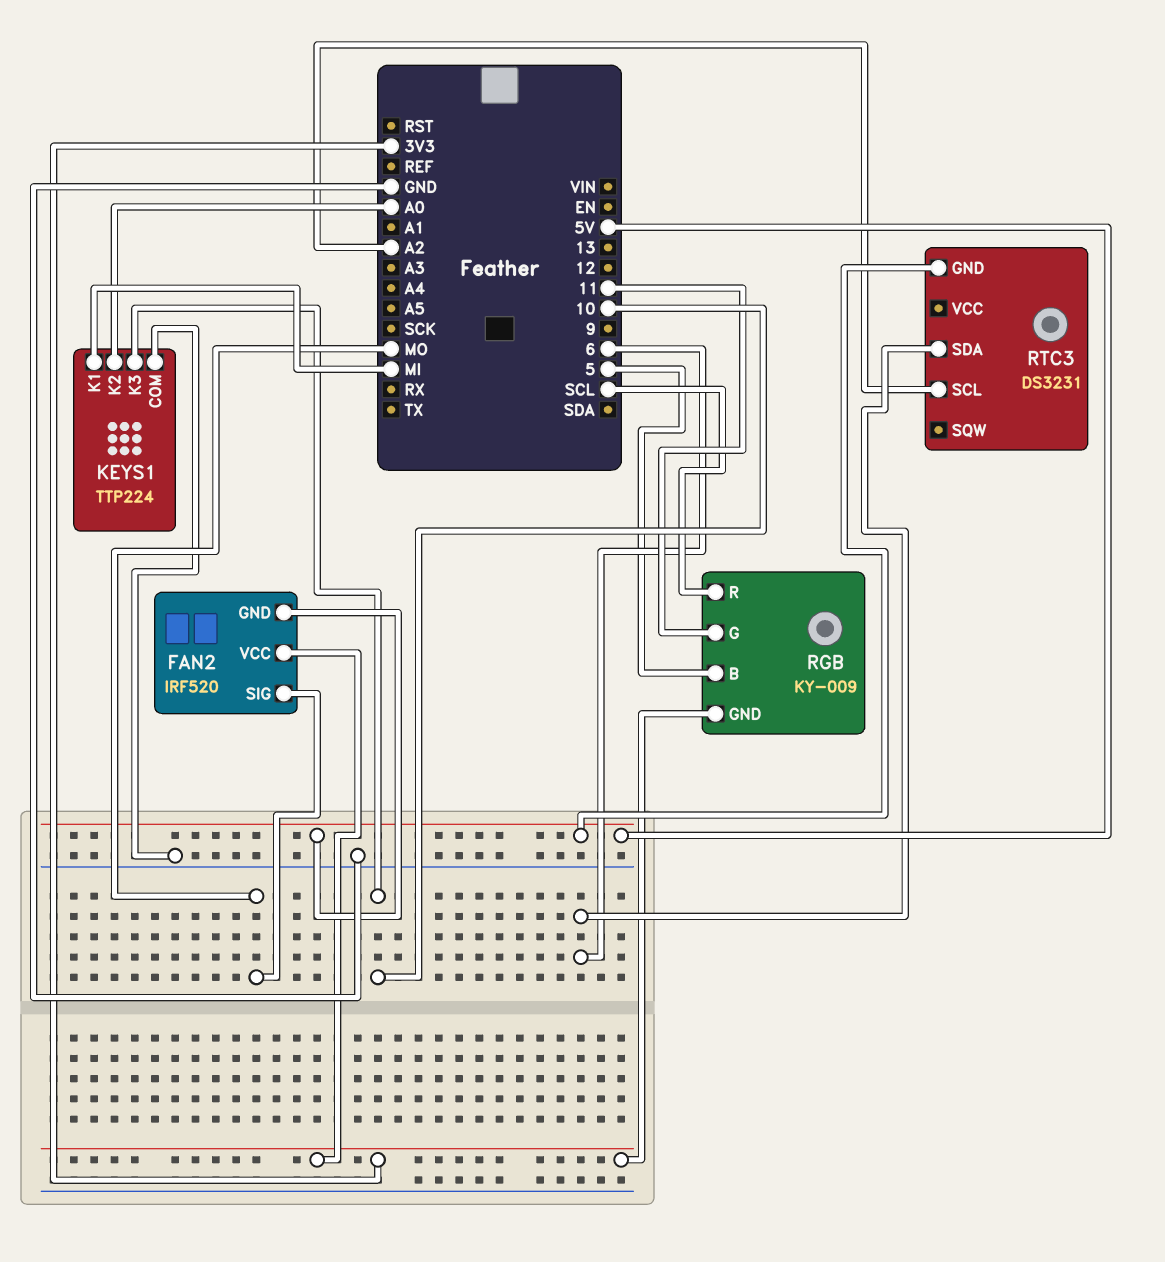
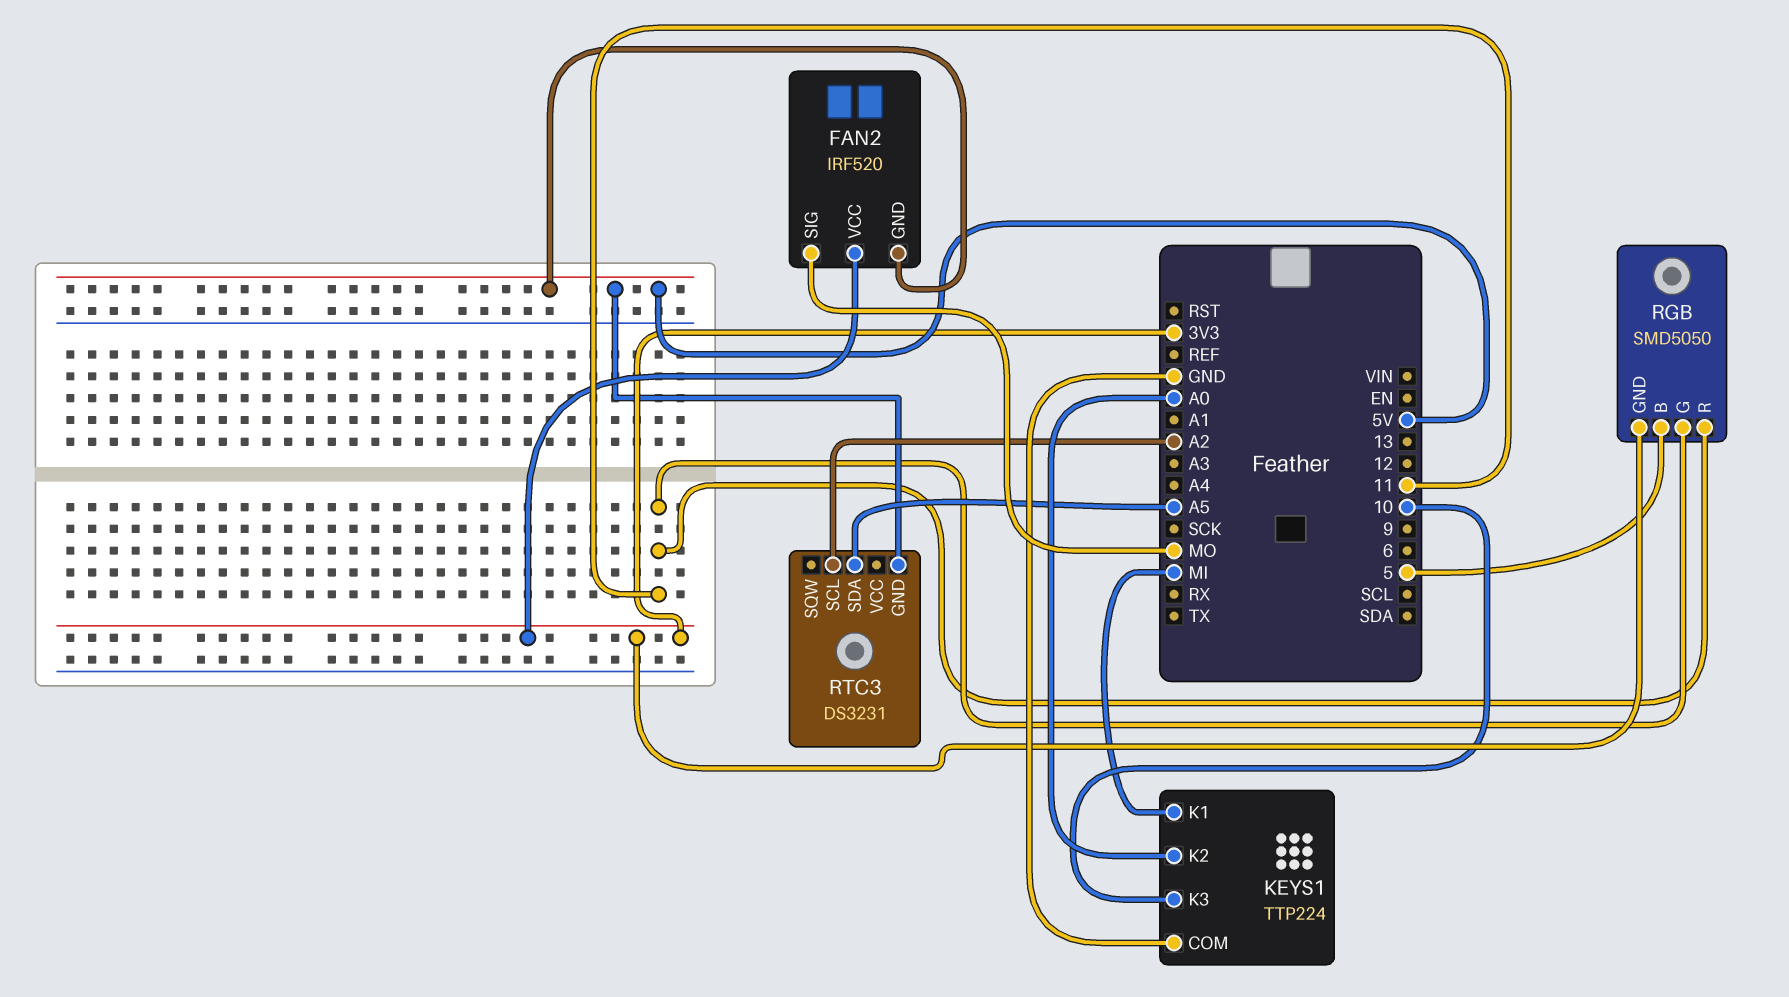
RGB: KY-009 -> SMD5050
RGB pin R: SCL -> 11
RTC3 pin SDA: 6 -> A5

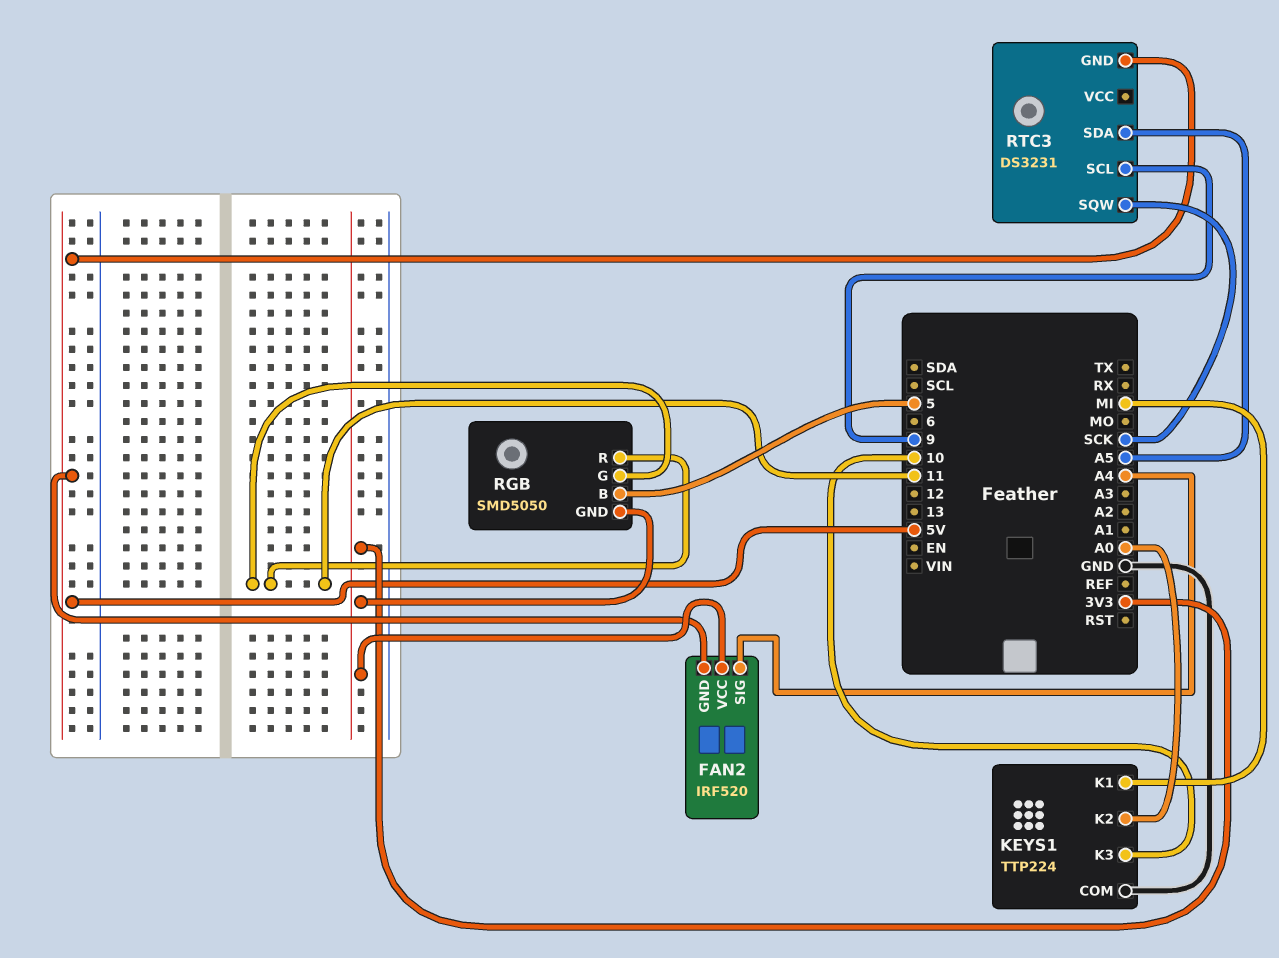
FAN2 pin SIG: MO -> A4
RTC3 pin SCL: A2 -> 9
RTC3 pin SQW: none -> SCK

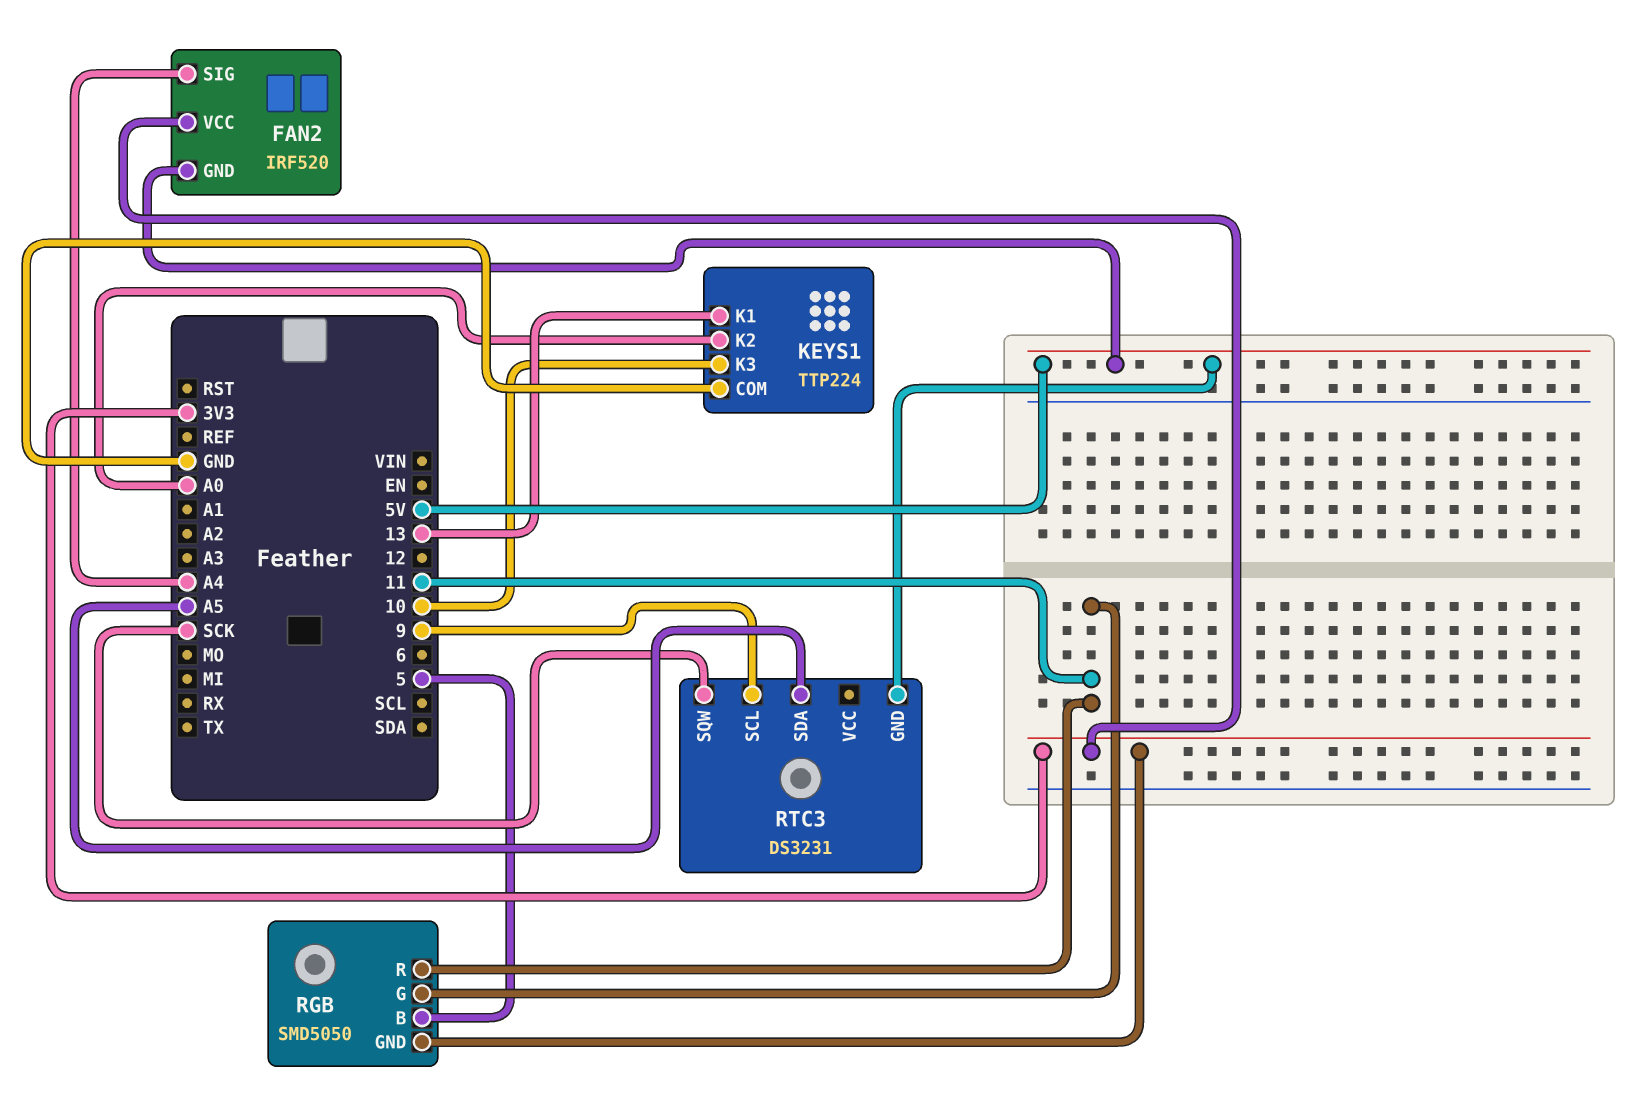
KEYS1 pin K1: MI -> 13

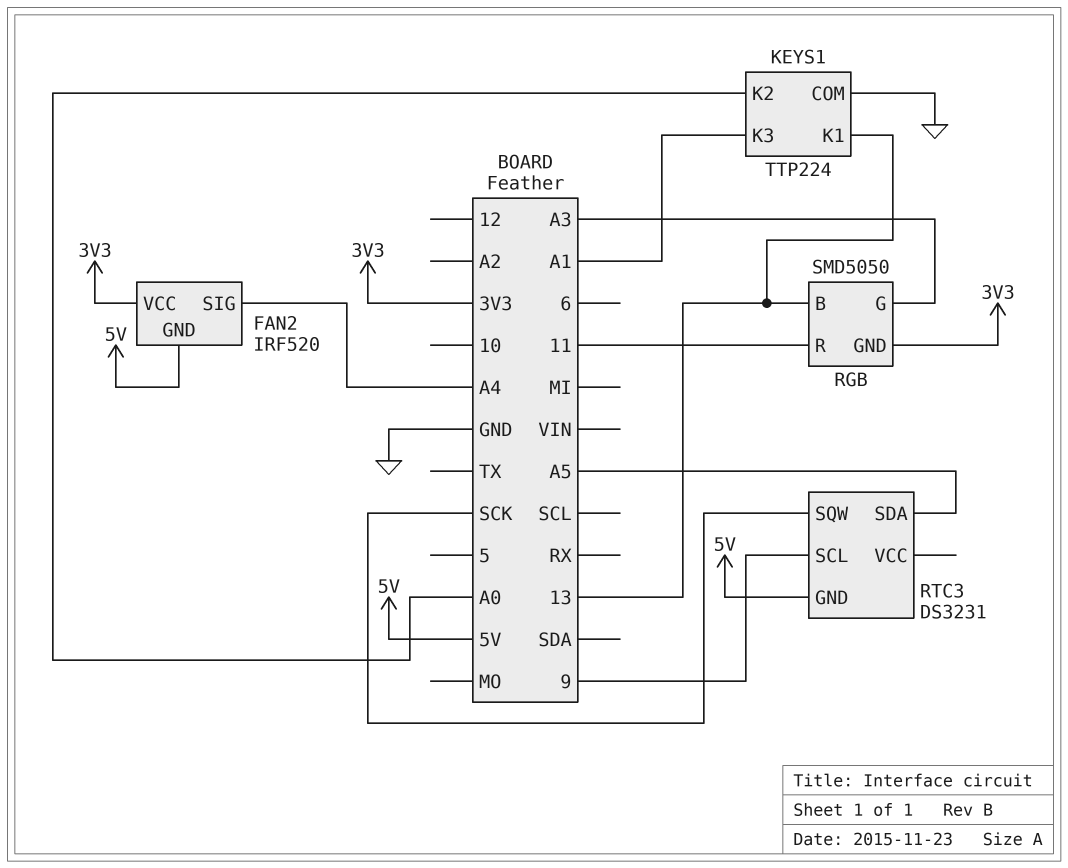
KEYS1 pin K3: 10 -> A1
RGB pin B: 5 -> 13
RGB pin G: 11 -> A3

